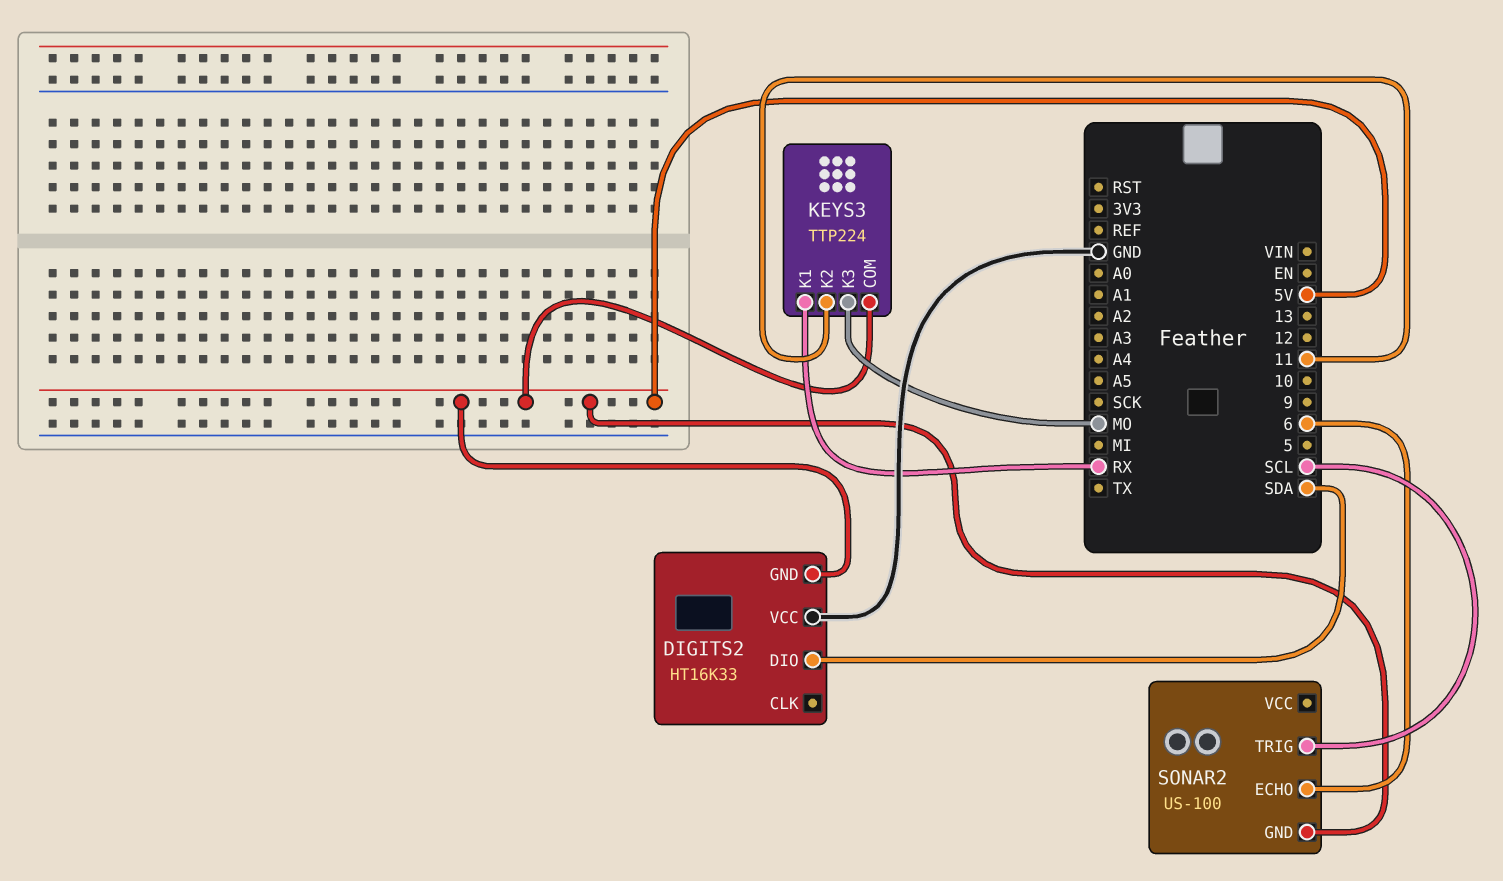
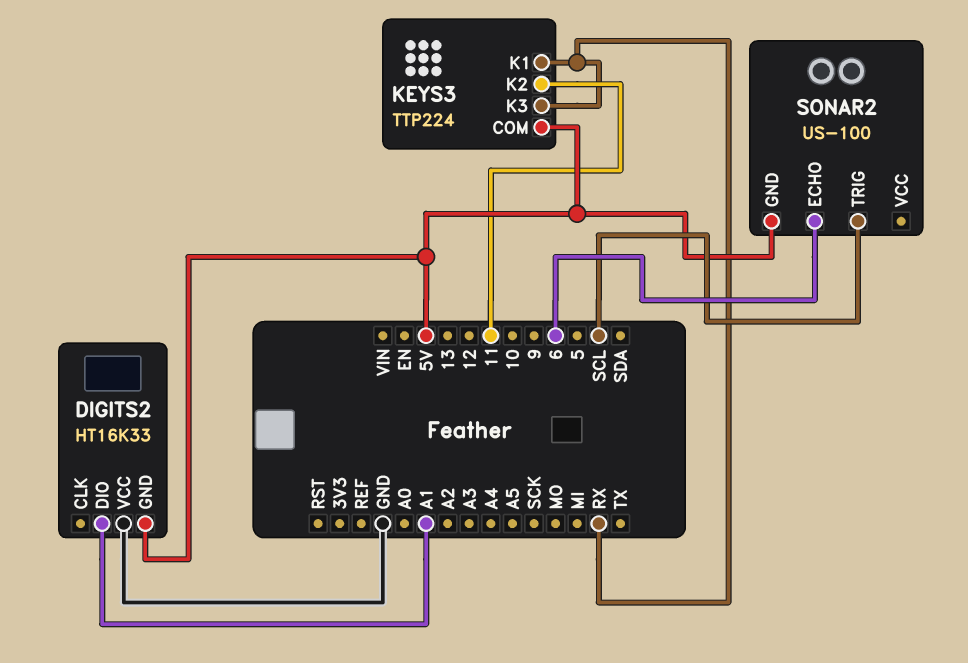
DIGITS2 pin DIO: SDA -> A1
KEYS3 pin K3: MO -> RX

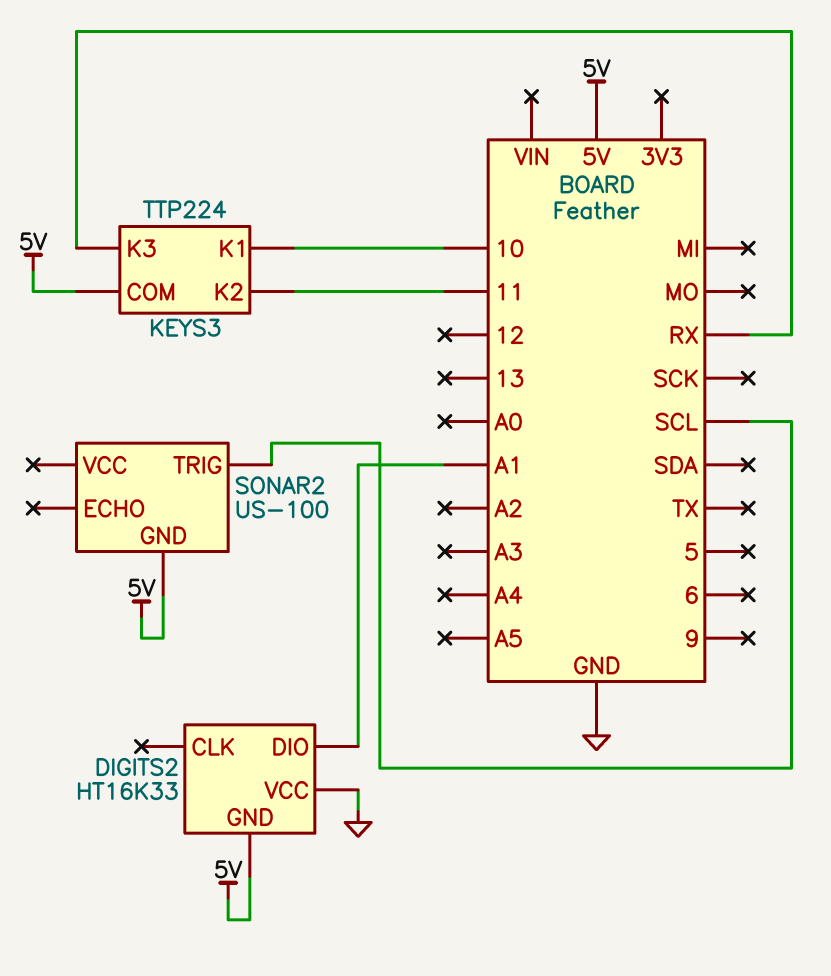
KEYS3 pin K1: RX -> 10
SONAR2 pin ECHO: 6 -> none

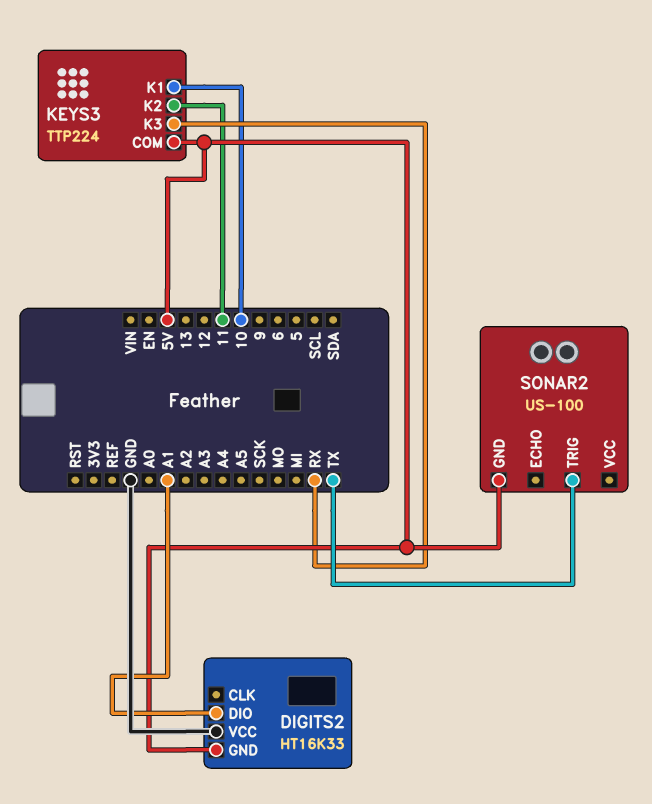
SONAR2 pin TRIG: SCL -> TX

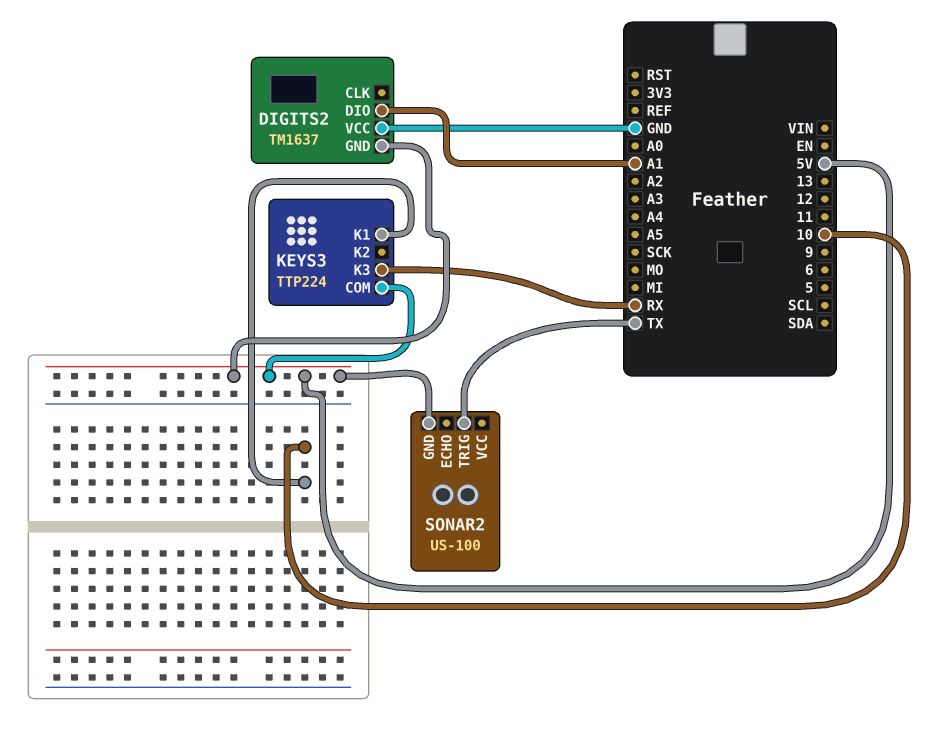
DIGITS2: HT16K33 -> TM1637
KEYS3 pin K2: 11 -> none

